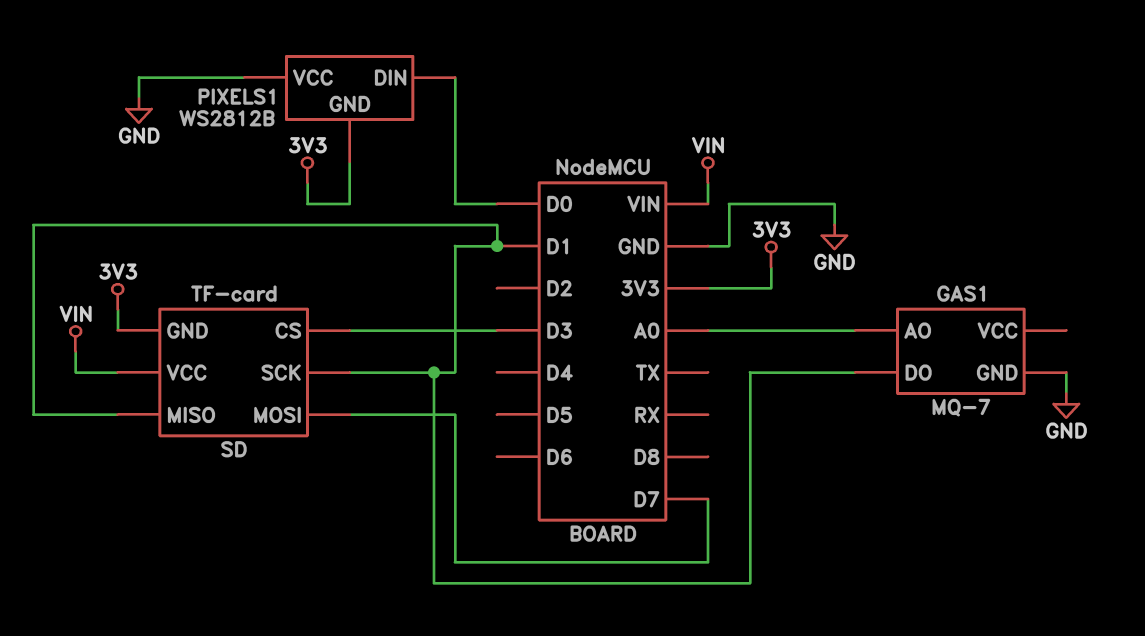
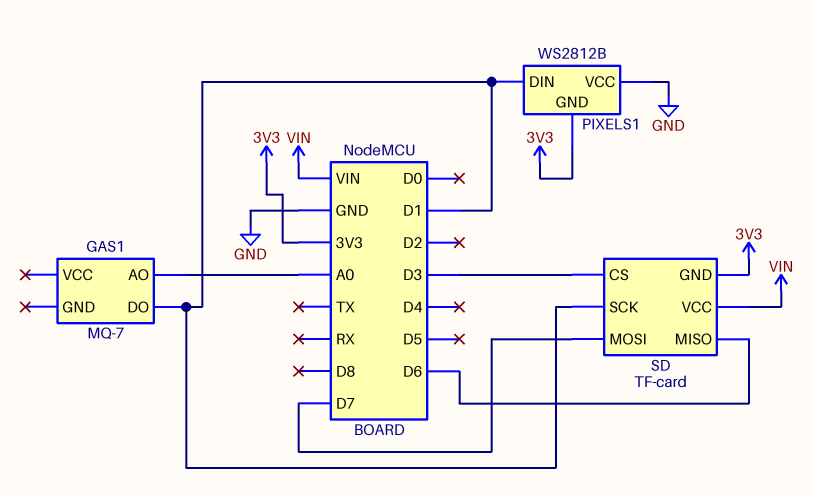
GAS1 pin GND: GND -> none
PIXELS1 pin DIN: D0 -> D1
SD pin MISO: D1 -> D6

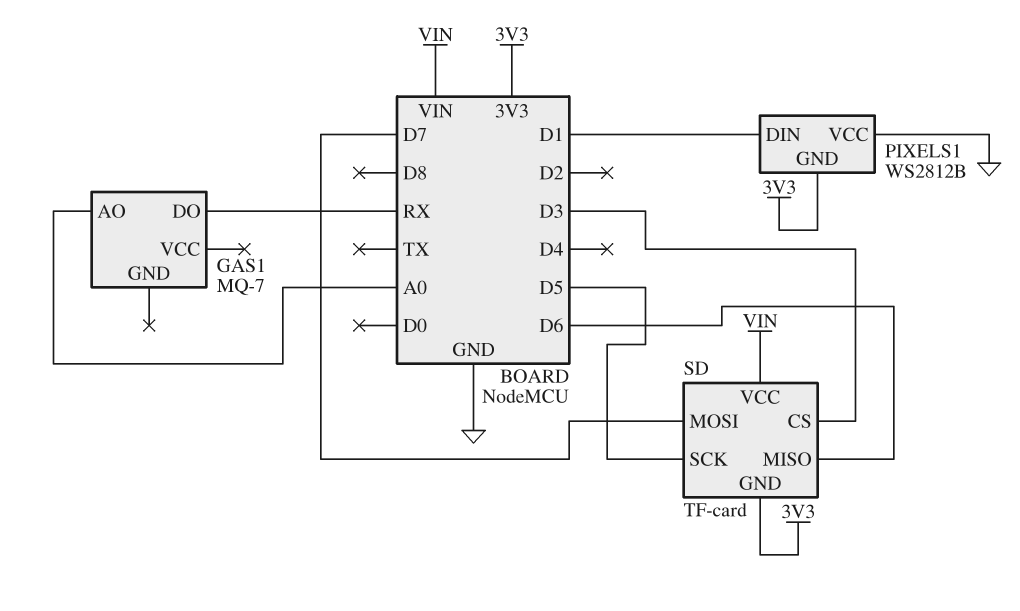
GAS1 pin DO: D1 -> RX
SD pin SCK: D1 -> D5

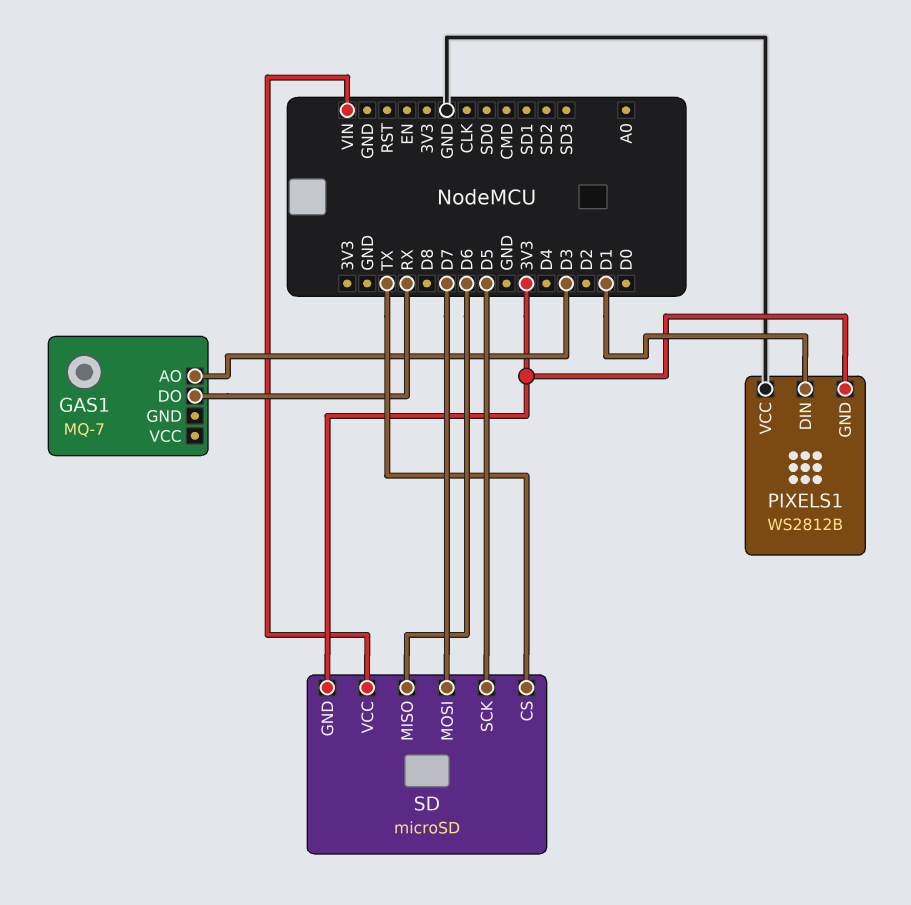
GAS1 pin AO: A0 -> D3
SD: TF-card -> microSD
SD pin CS: D3 -> TX

